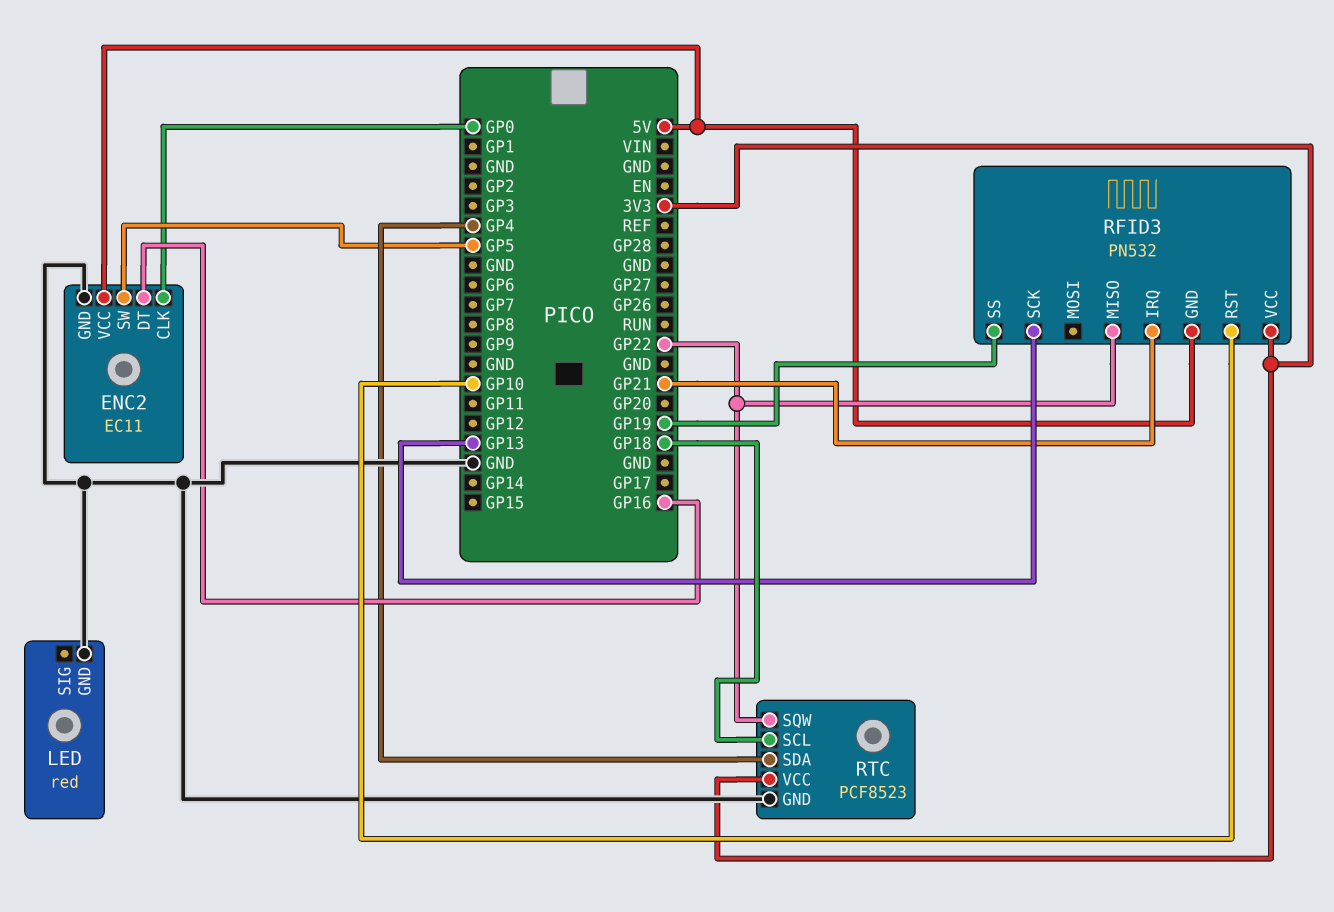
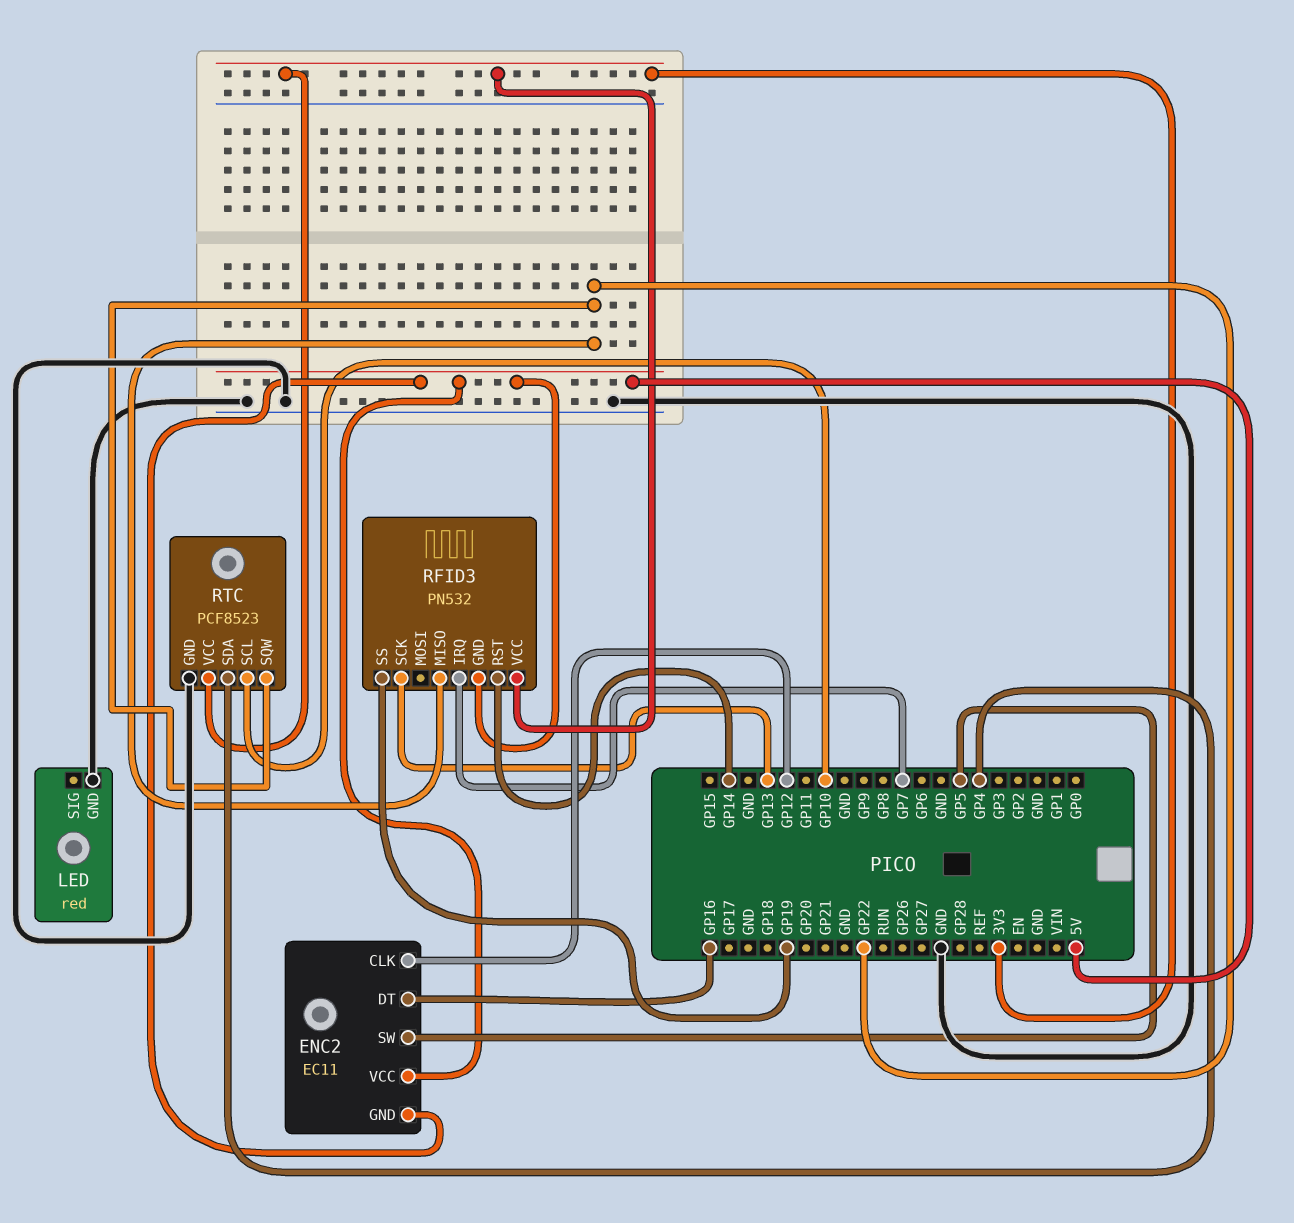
ENC2 pin CLK: GP0 -> GP12
ENC2 pin GND: GND -> 5V
RFID3 pin IRQ: GP21 -> GP7
RFID3 pin RST: GP10 -> GP14
RTC pin SCL: GP18 -> GP10

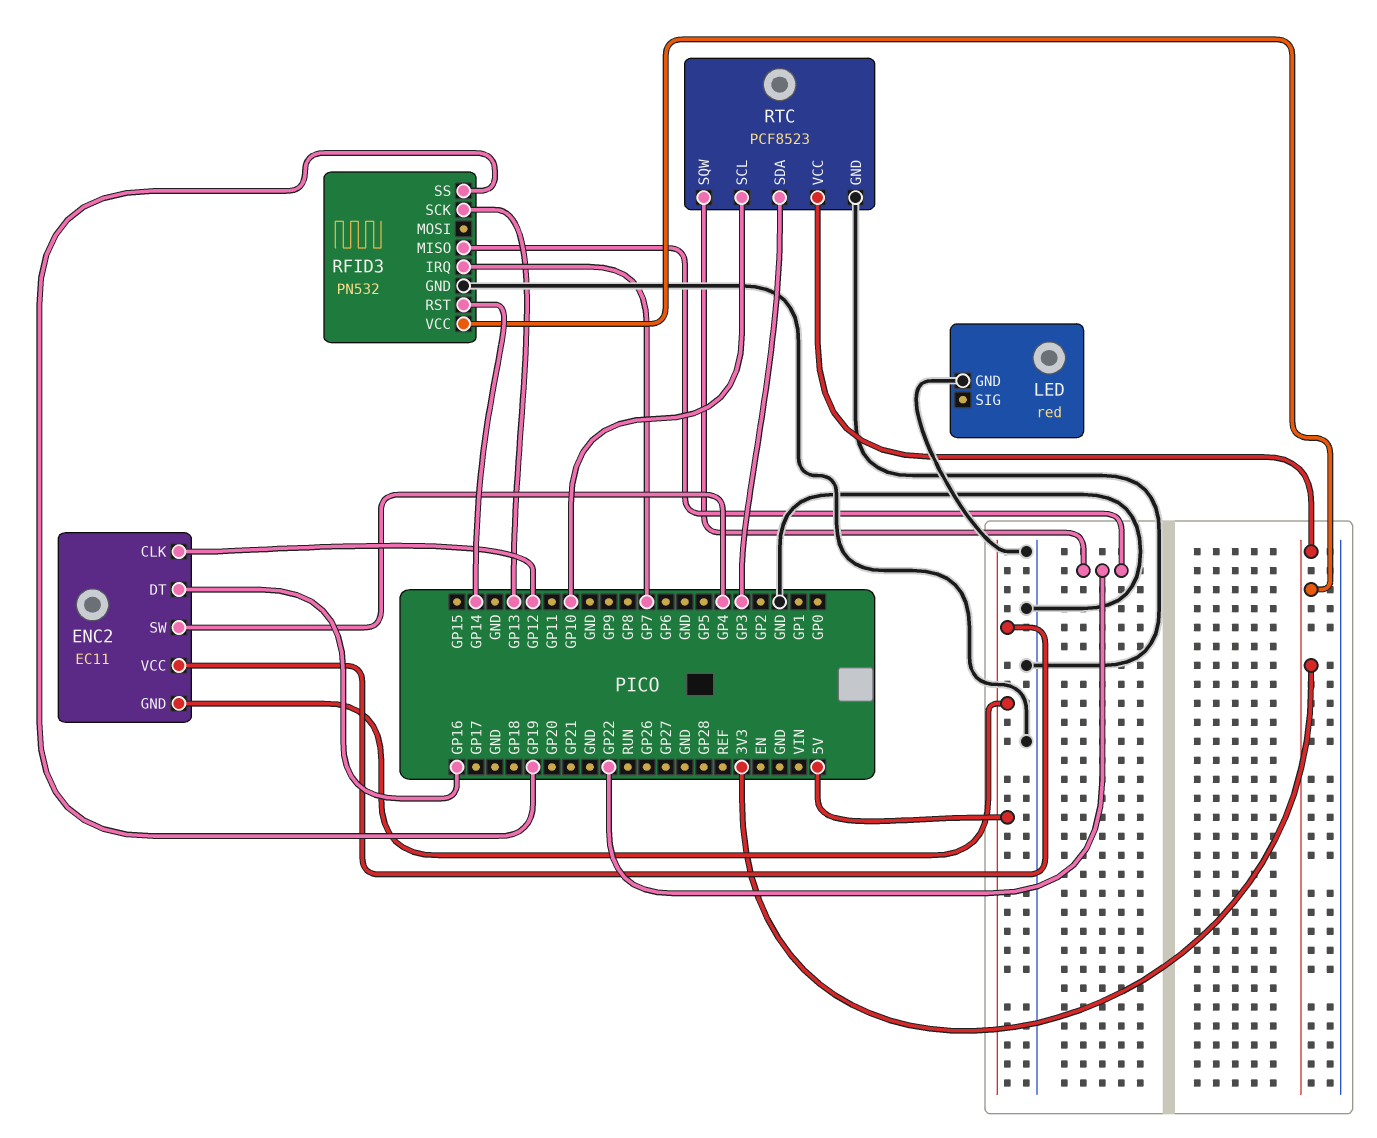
ENC2 pin SW: GP5 -> GP4
RFID3 pin GND: 5V -> GND
RTC pin SDA: GP4 -> GP3

